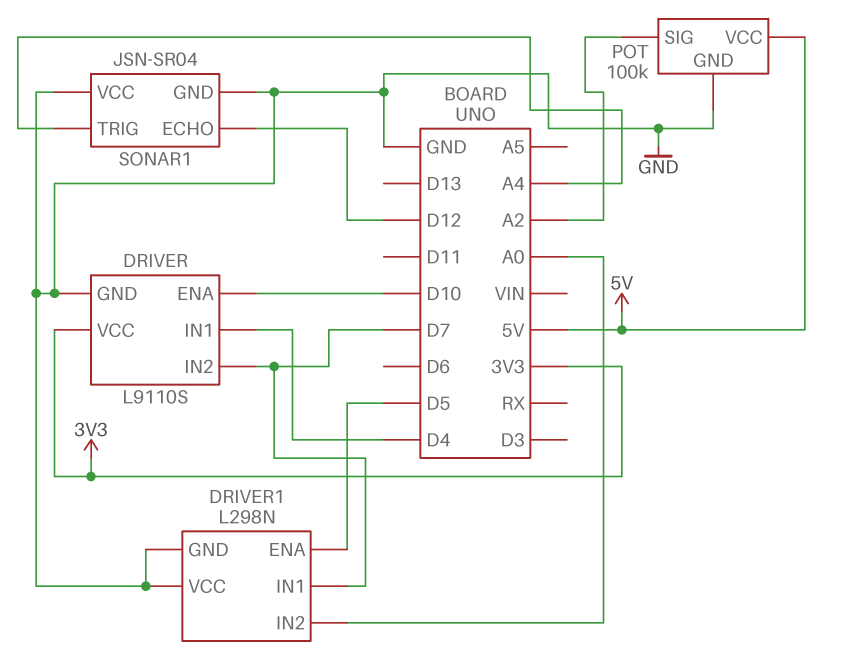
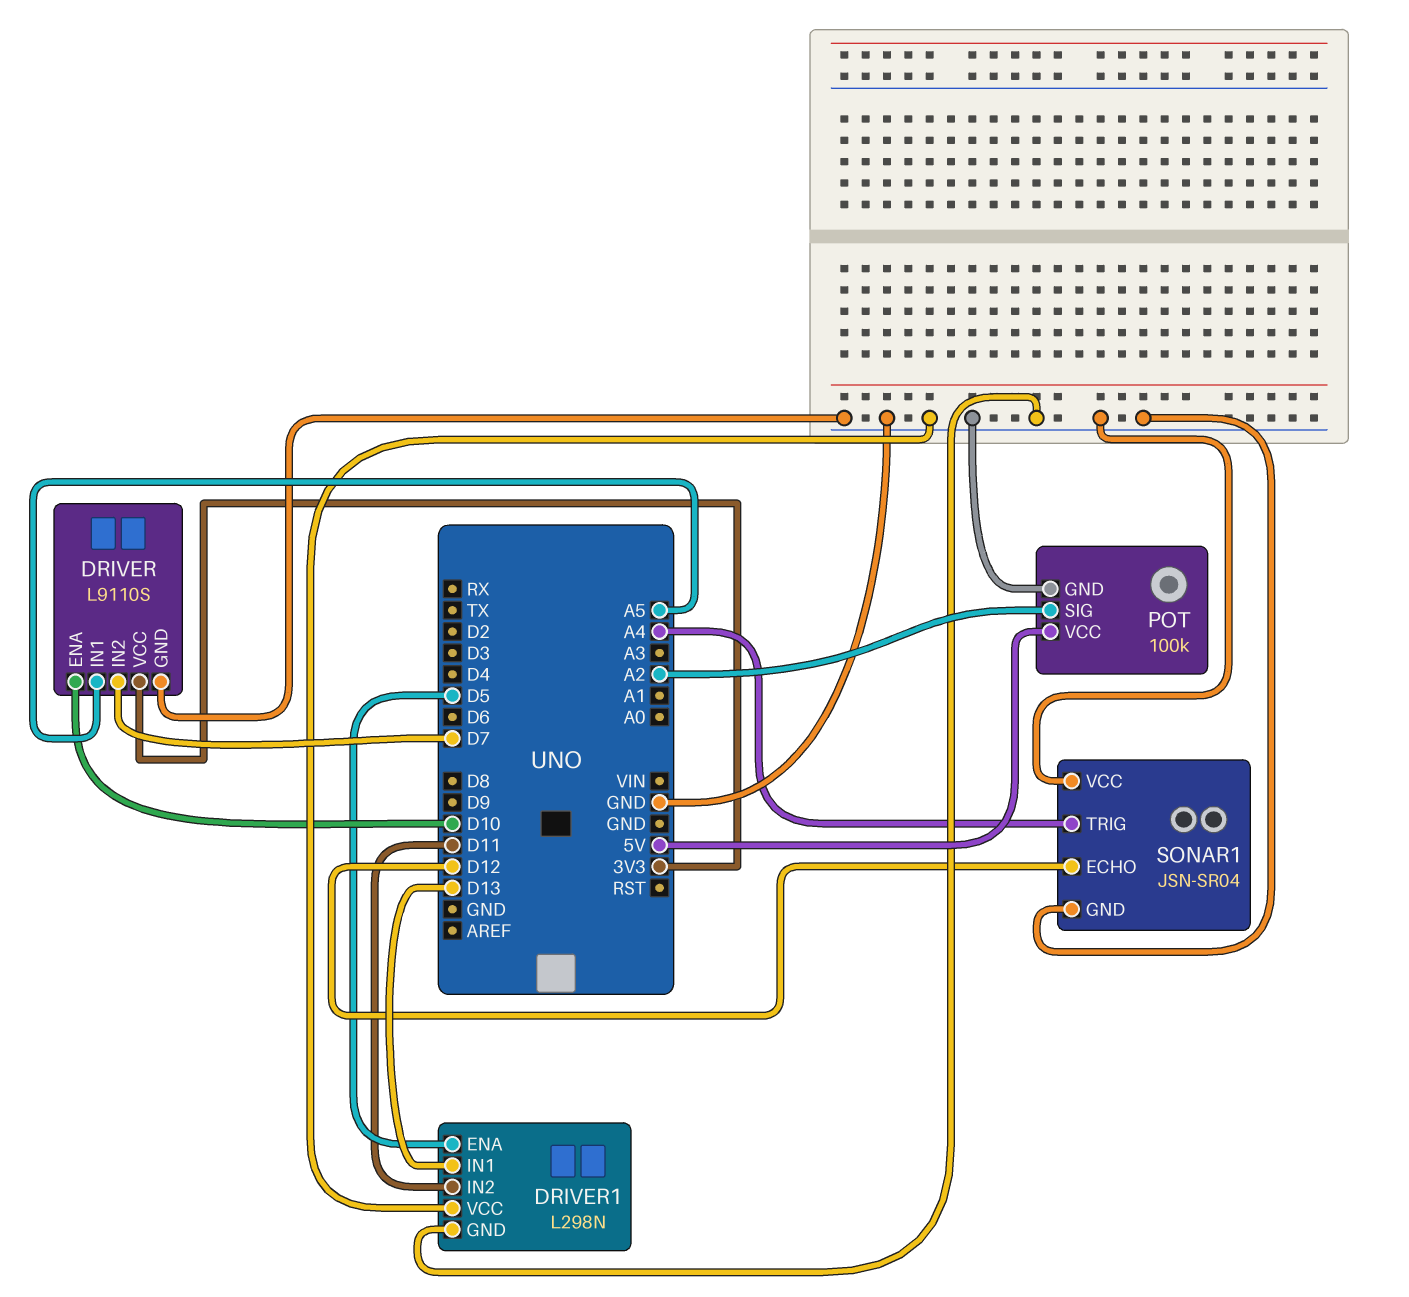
DRIVER pin IN1: D4 -> A5
DRIVER1 pin IN1: D7 -> D13
DRIVER1 pin IN2: A0 -> D11

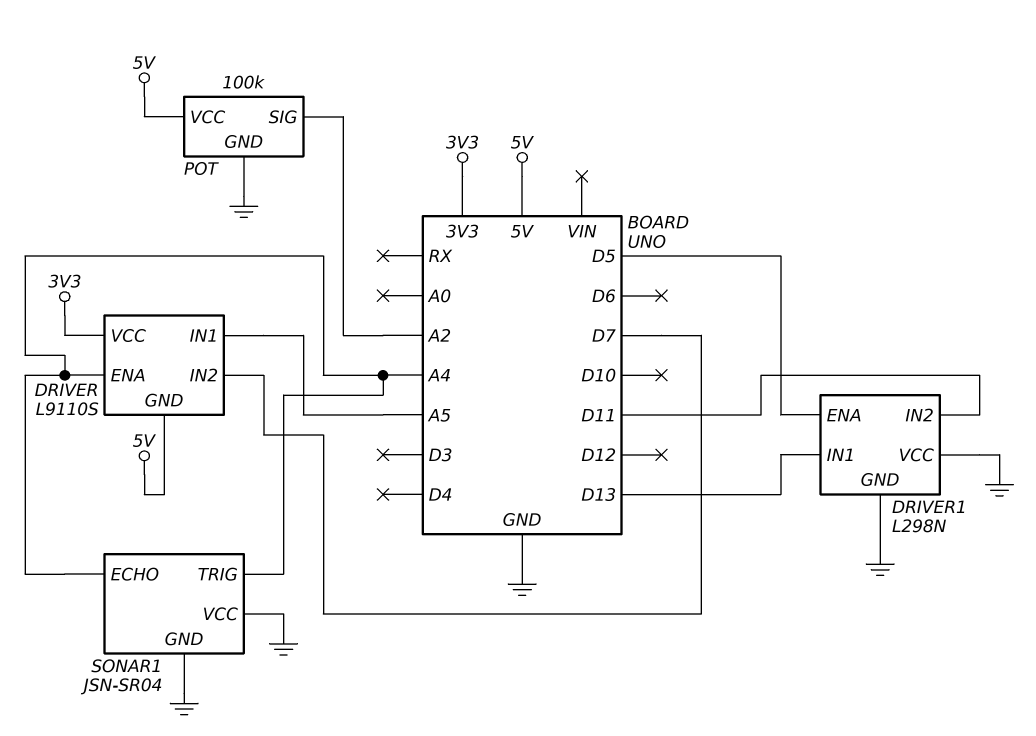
DRIVER pin ENA: D10 -> A4
DRIVER pin GND: GND -> 5V
SONAR1 pin ECHO: D12 -> A4

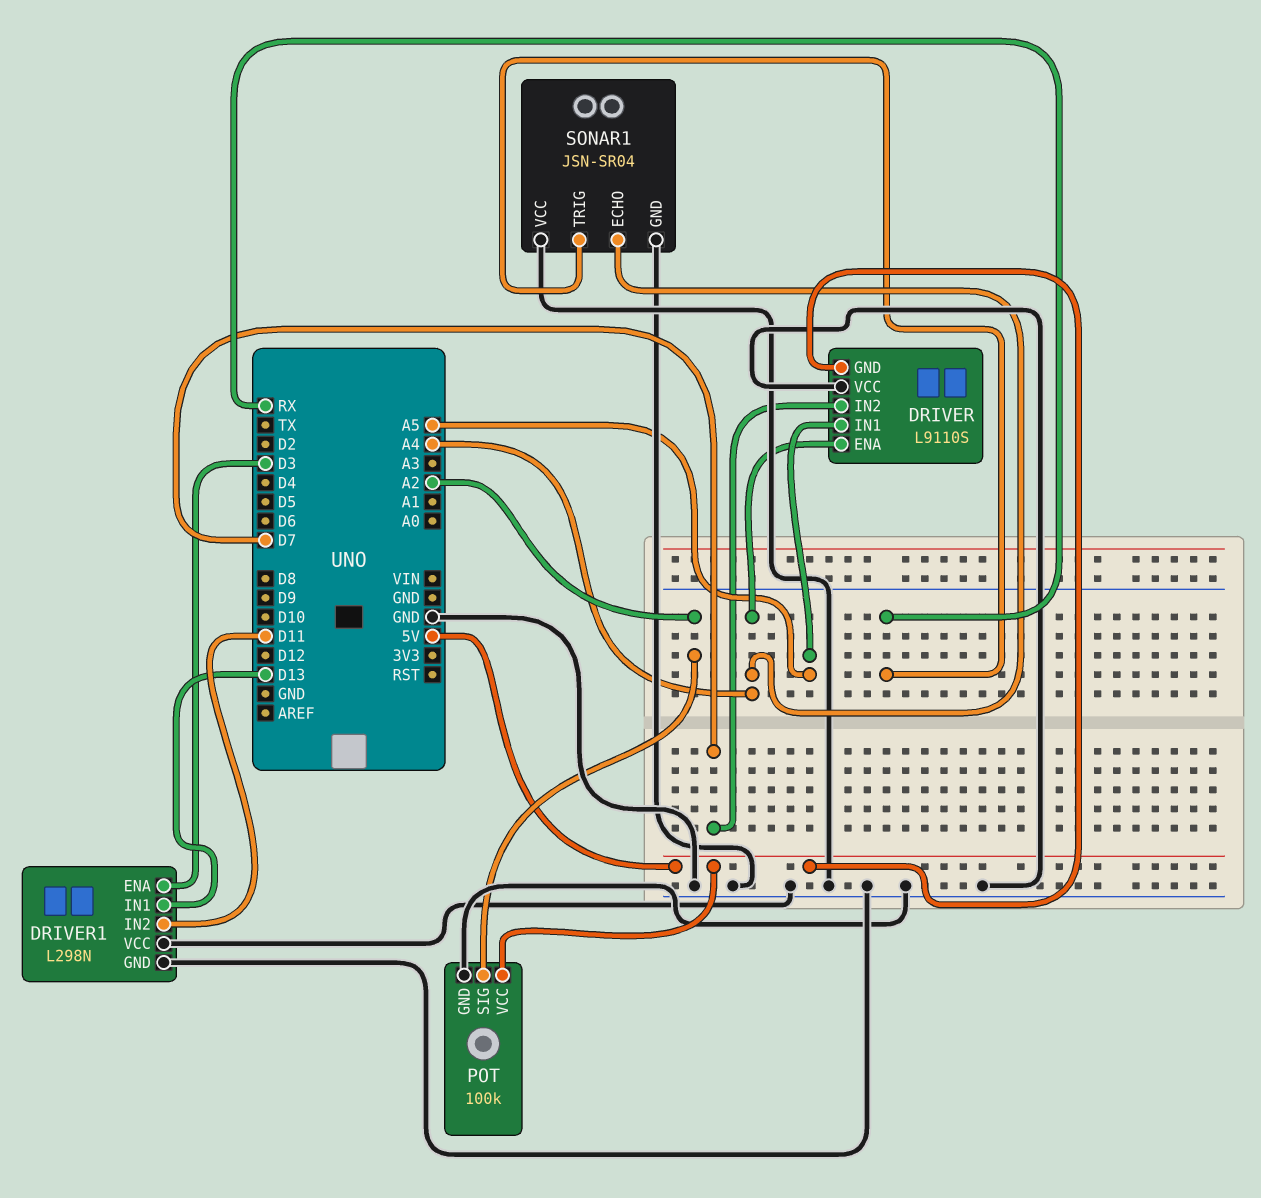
DRIVER pin VCC: 3V3 -> GND
DRIVER1 pin ENA: D5 -> D3
SONAR1 pin TRIG: A4 -> RX

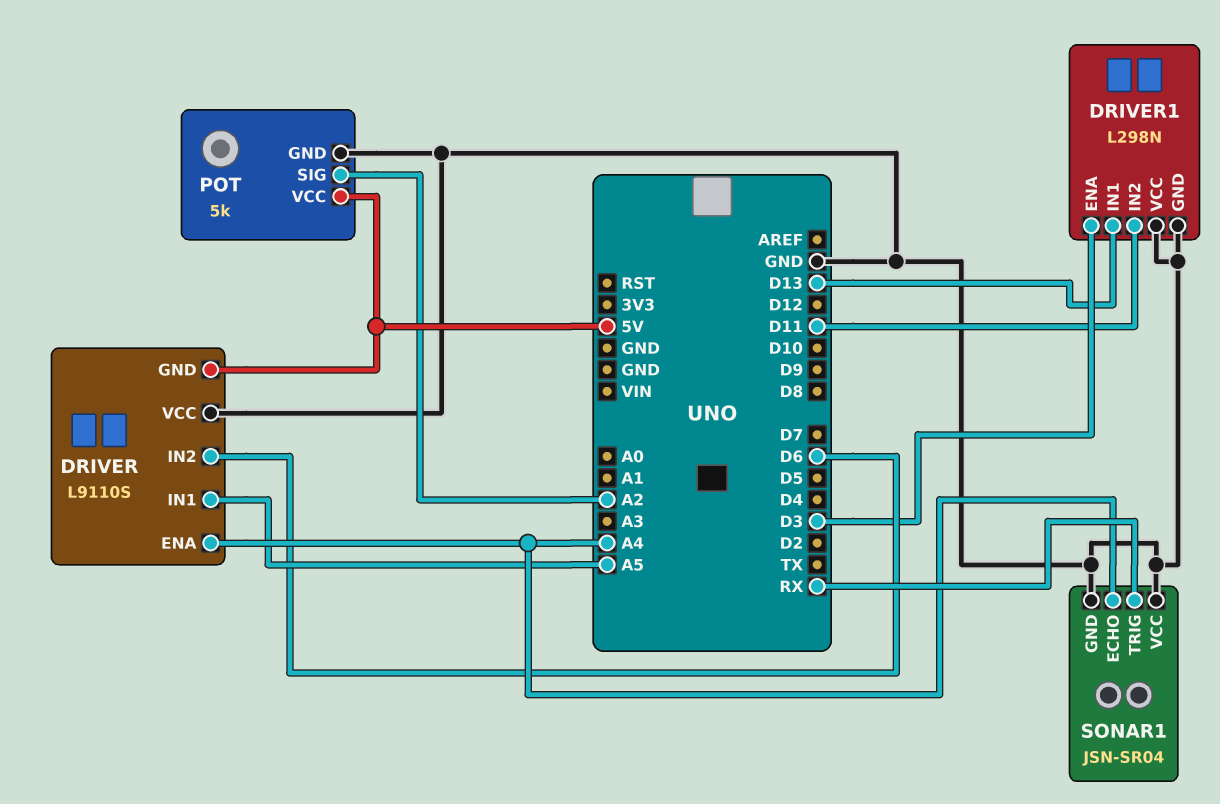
DRIVER pin IN2: D7 -> D6
POT: 100k -> 5k

